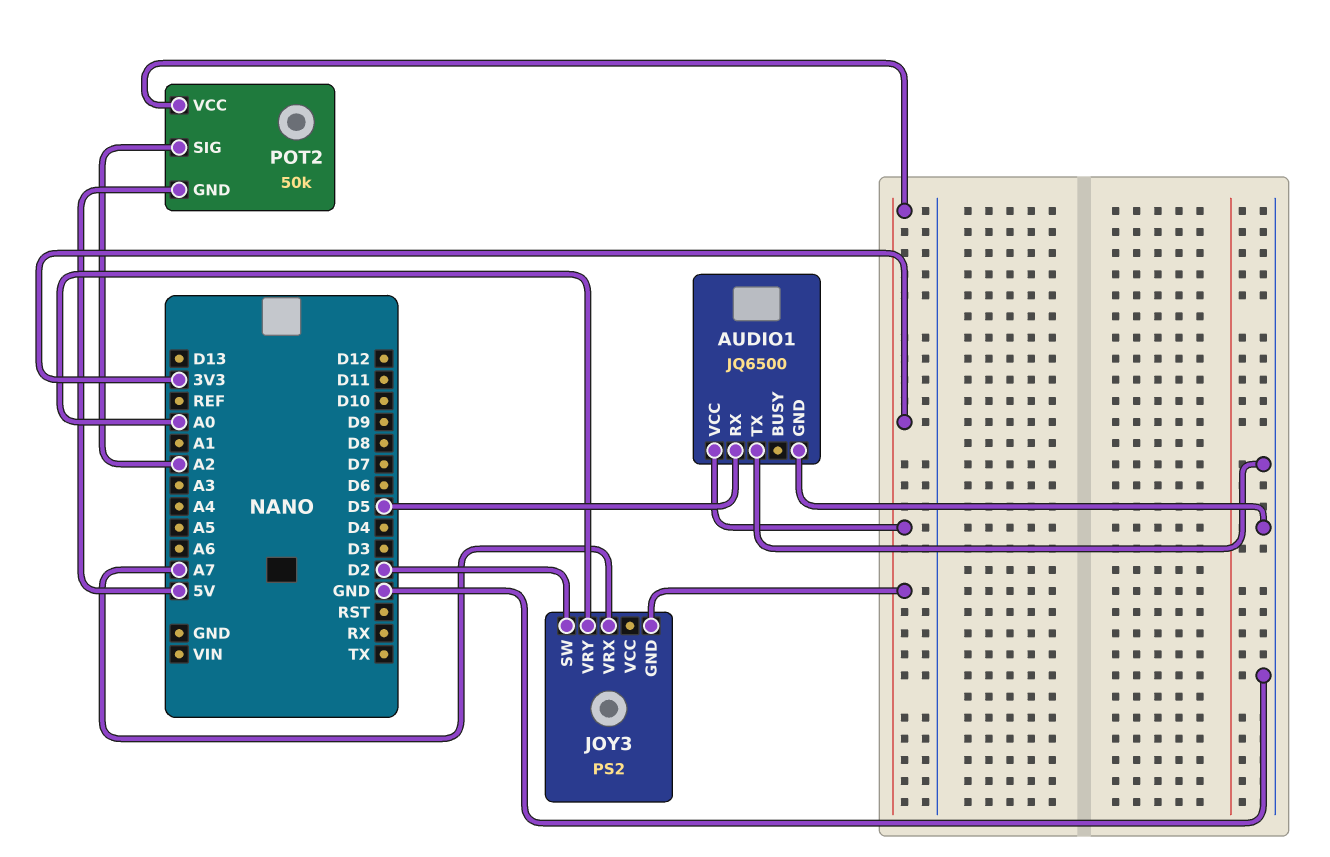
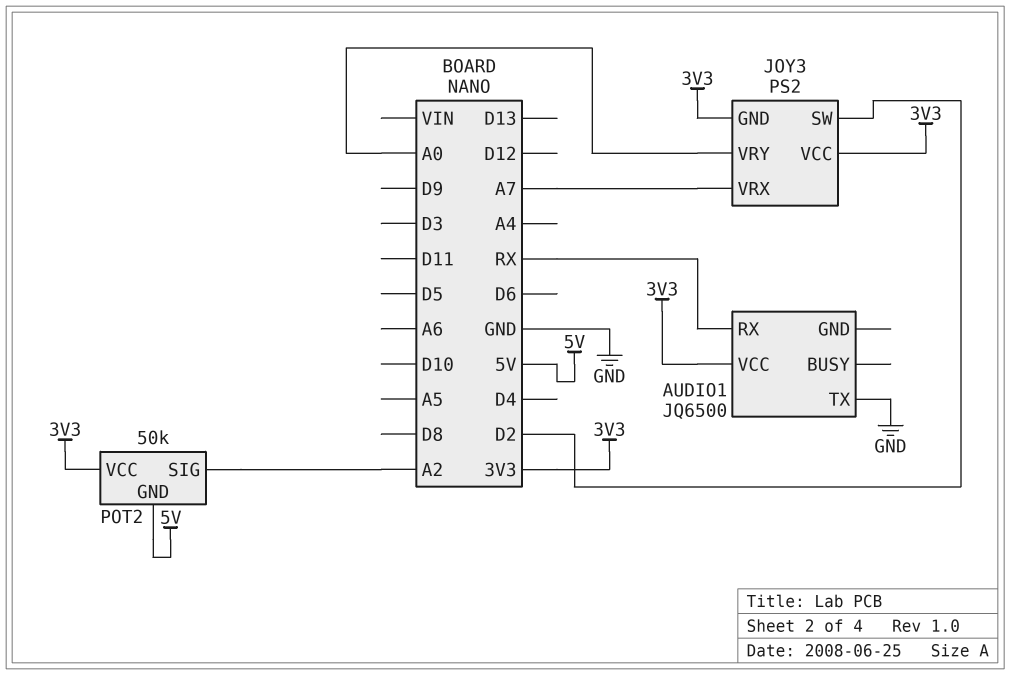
AUDIO1 pin GND: GND -> none
AUDIO1 pin RX: D5 -> RX
JOY3 pin VCC: none -> 3V3

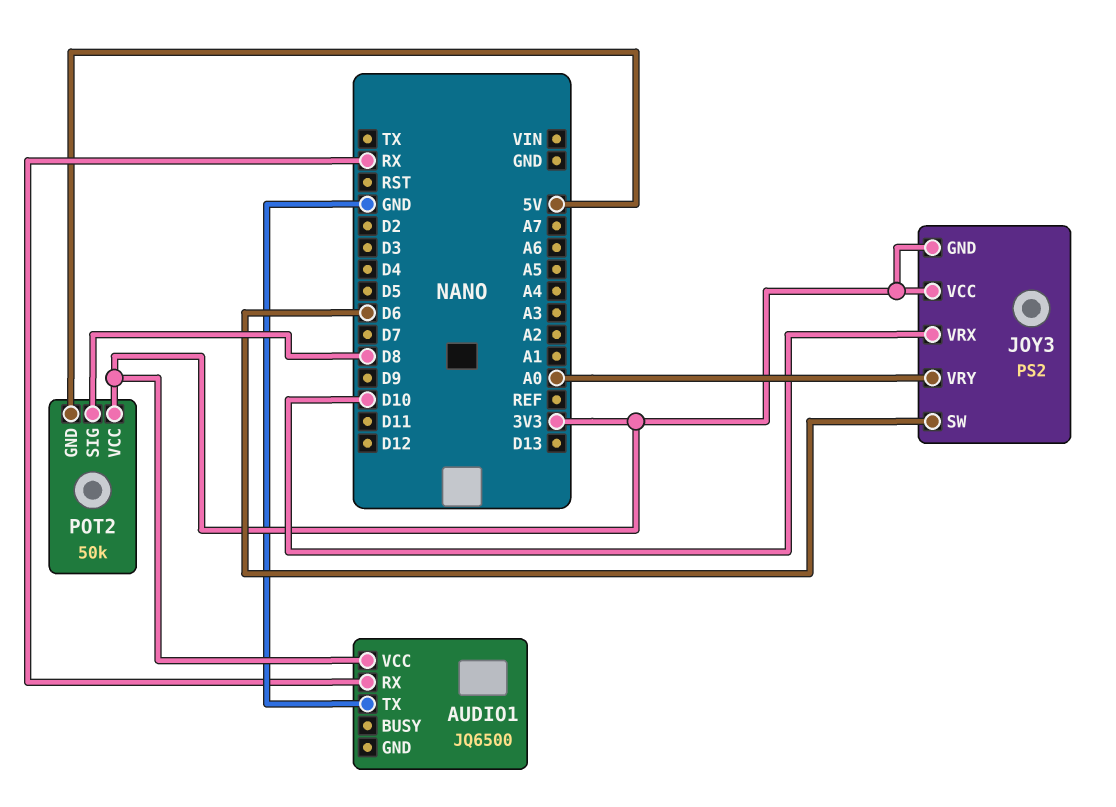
JOY3 pin SW: D2 -> D6
JOY3 pin VRX: A7 -> D10
POT2 pin SIG: A2 -> D8

